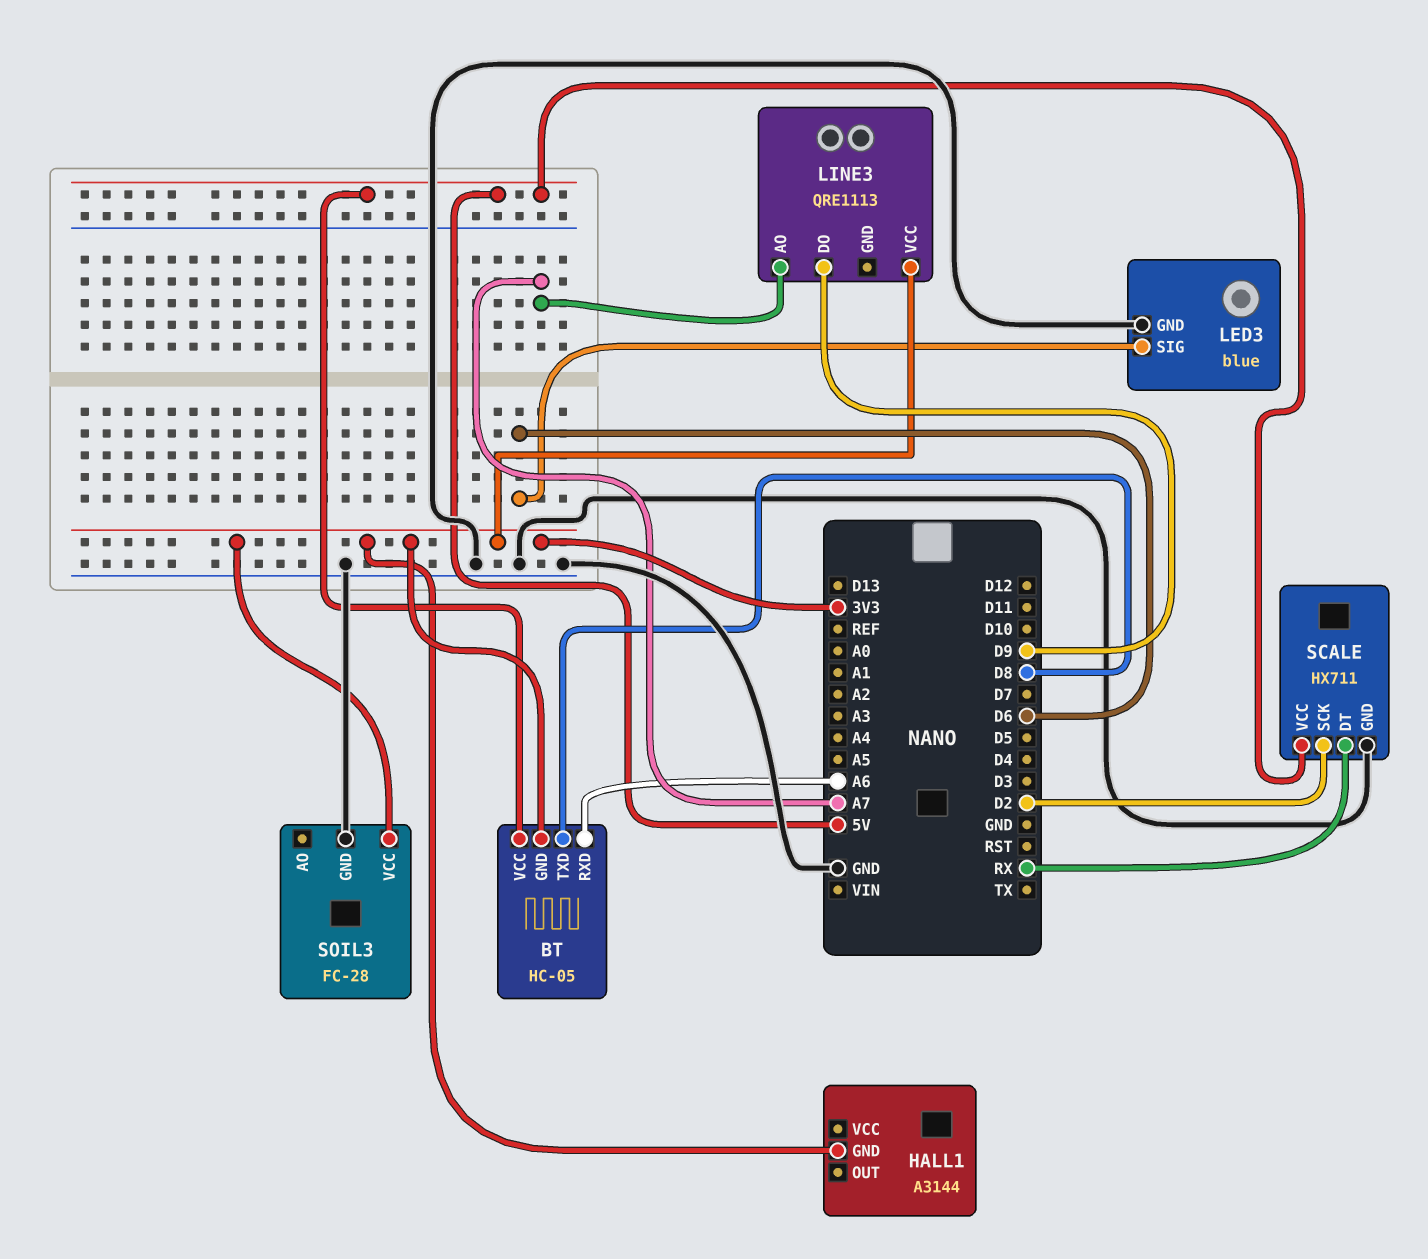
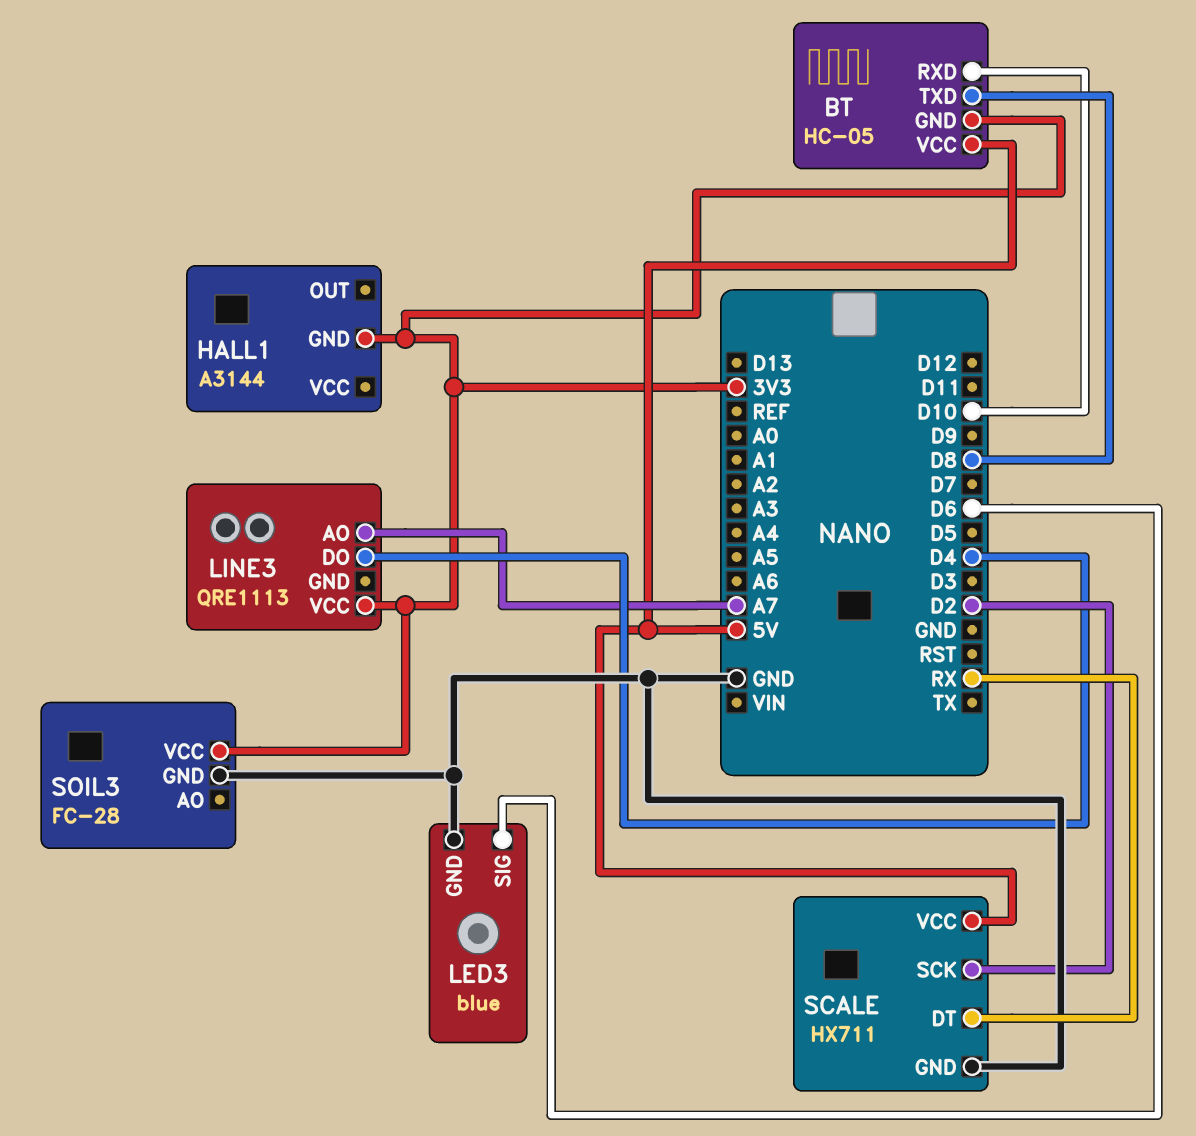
BT pin RXD: A6 -> D10
LINE3 pin DO: D9 -> D4

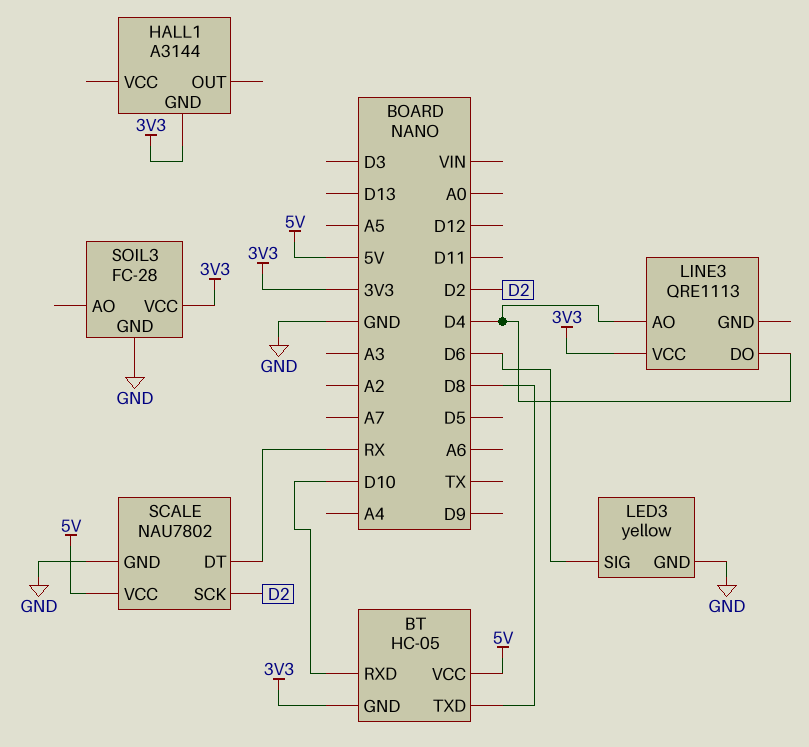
LED3: blue -> yellow
LINE3 pin AO: A7 -> D4
SCALE: HX711 -> NAU7802

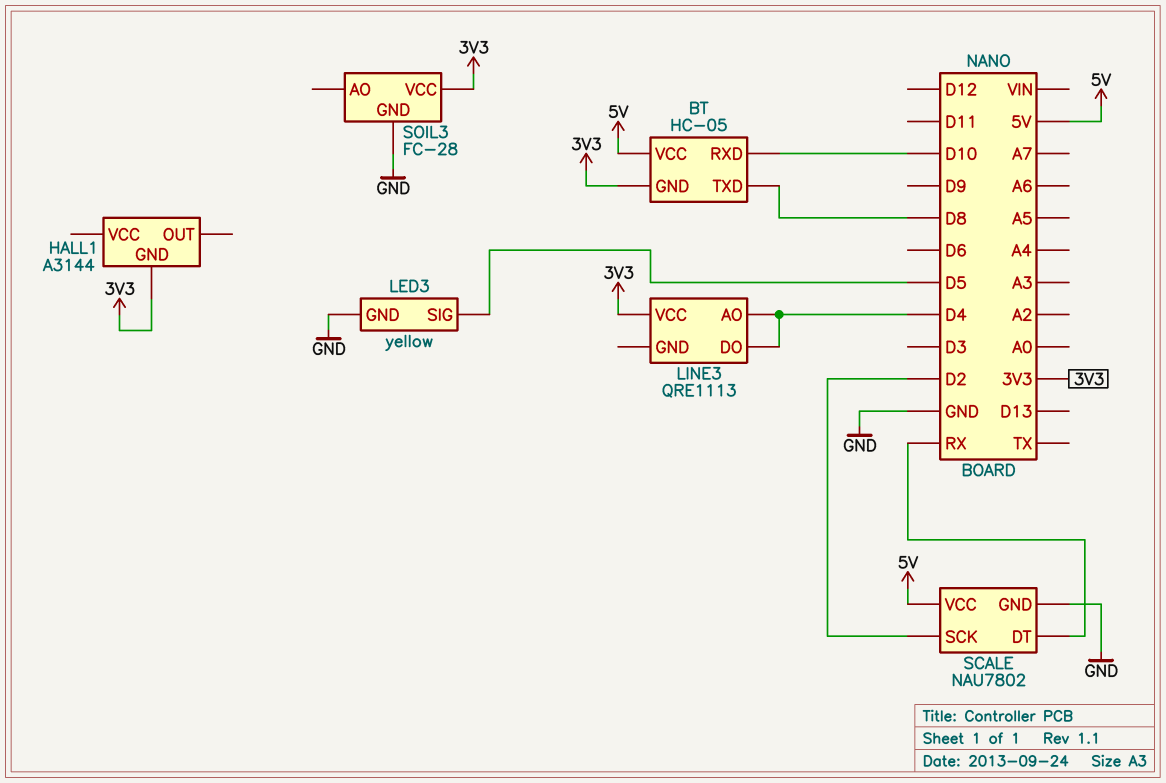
LED3 pin SIG: D6 -> D5

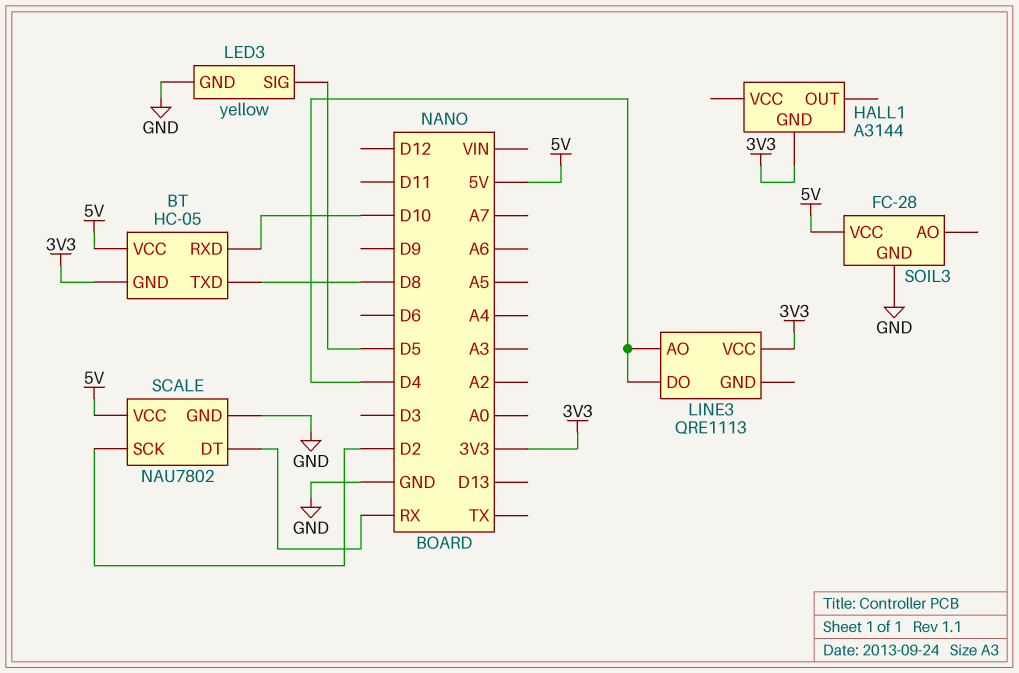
SOIL3 pin VCC: 3V3 -> 5V

